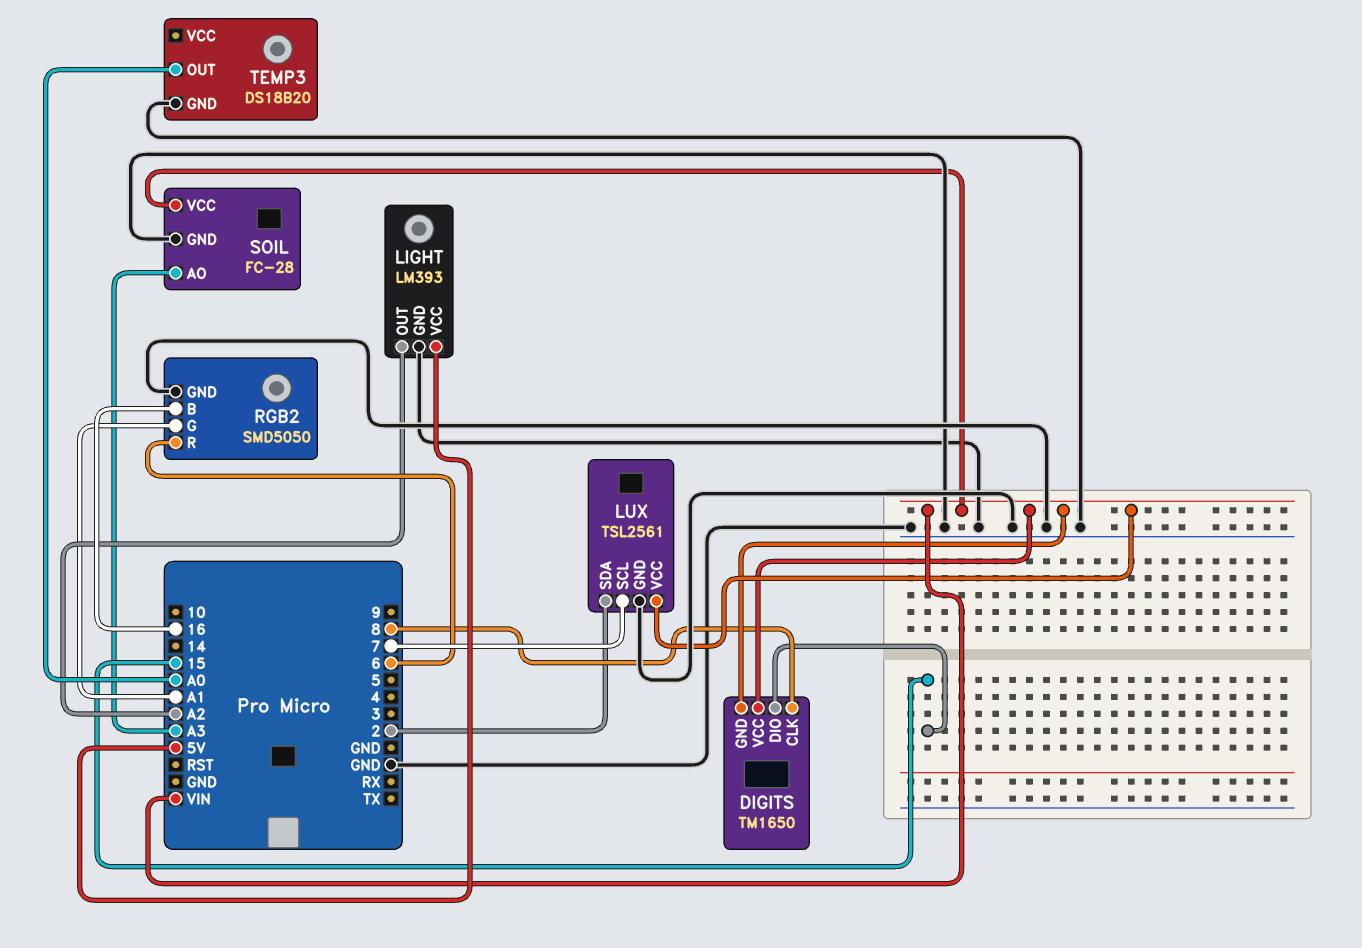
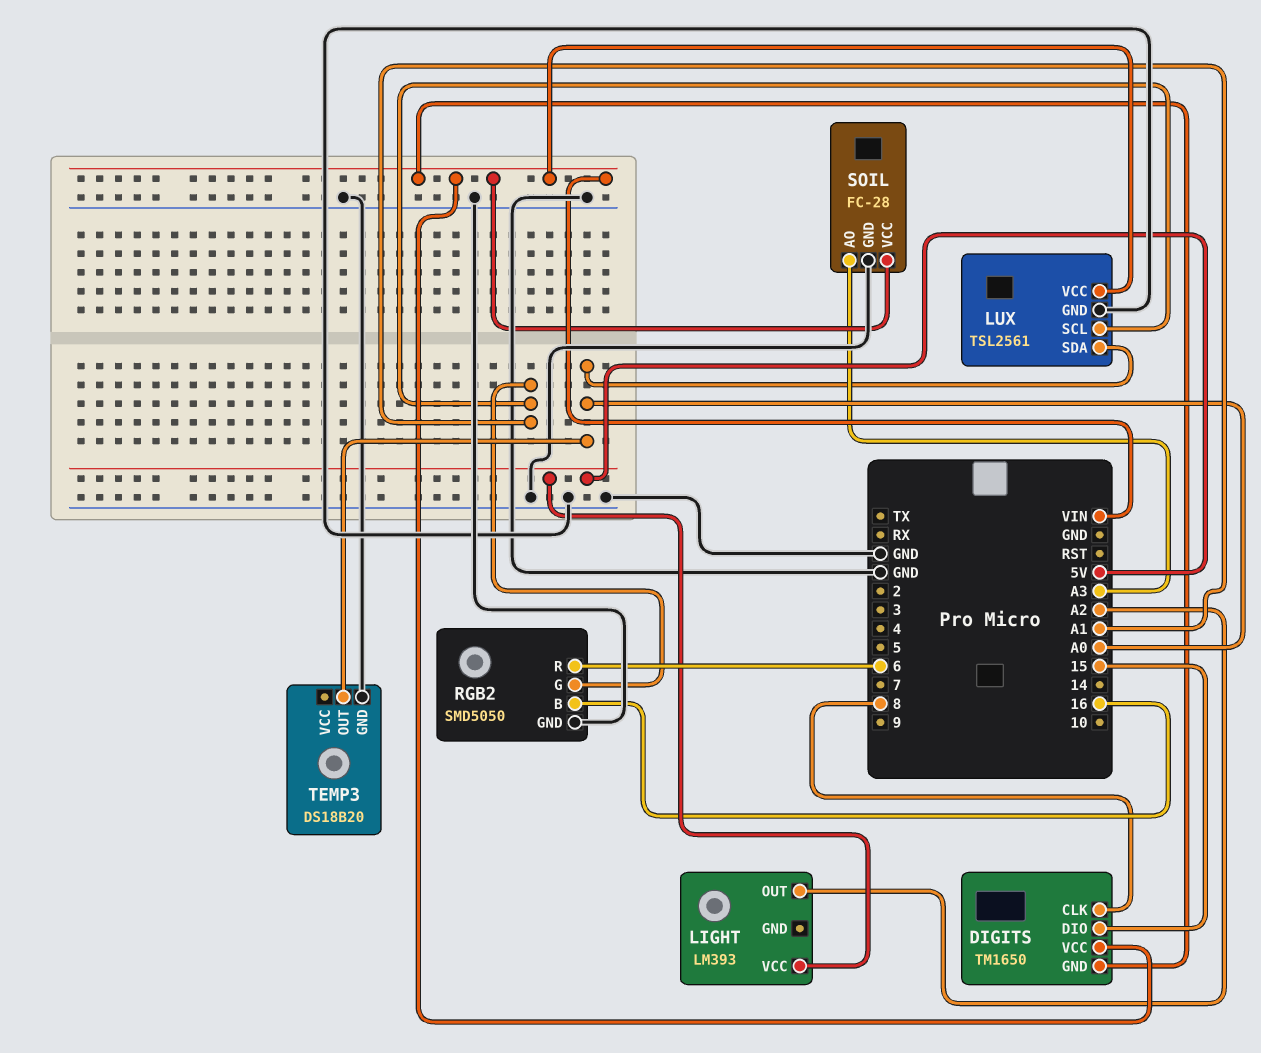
LIGHT pin GND: GND -> none
LUX pin SCL: 7 -> A1
LUX pin SDA: 2 -> A0

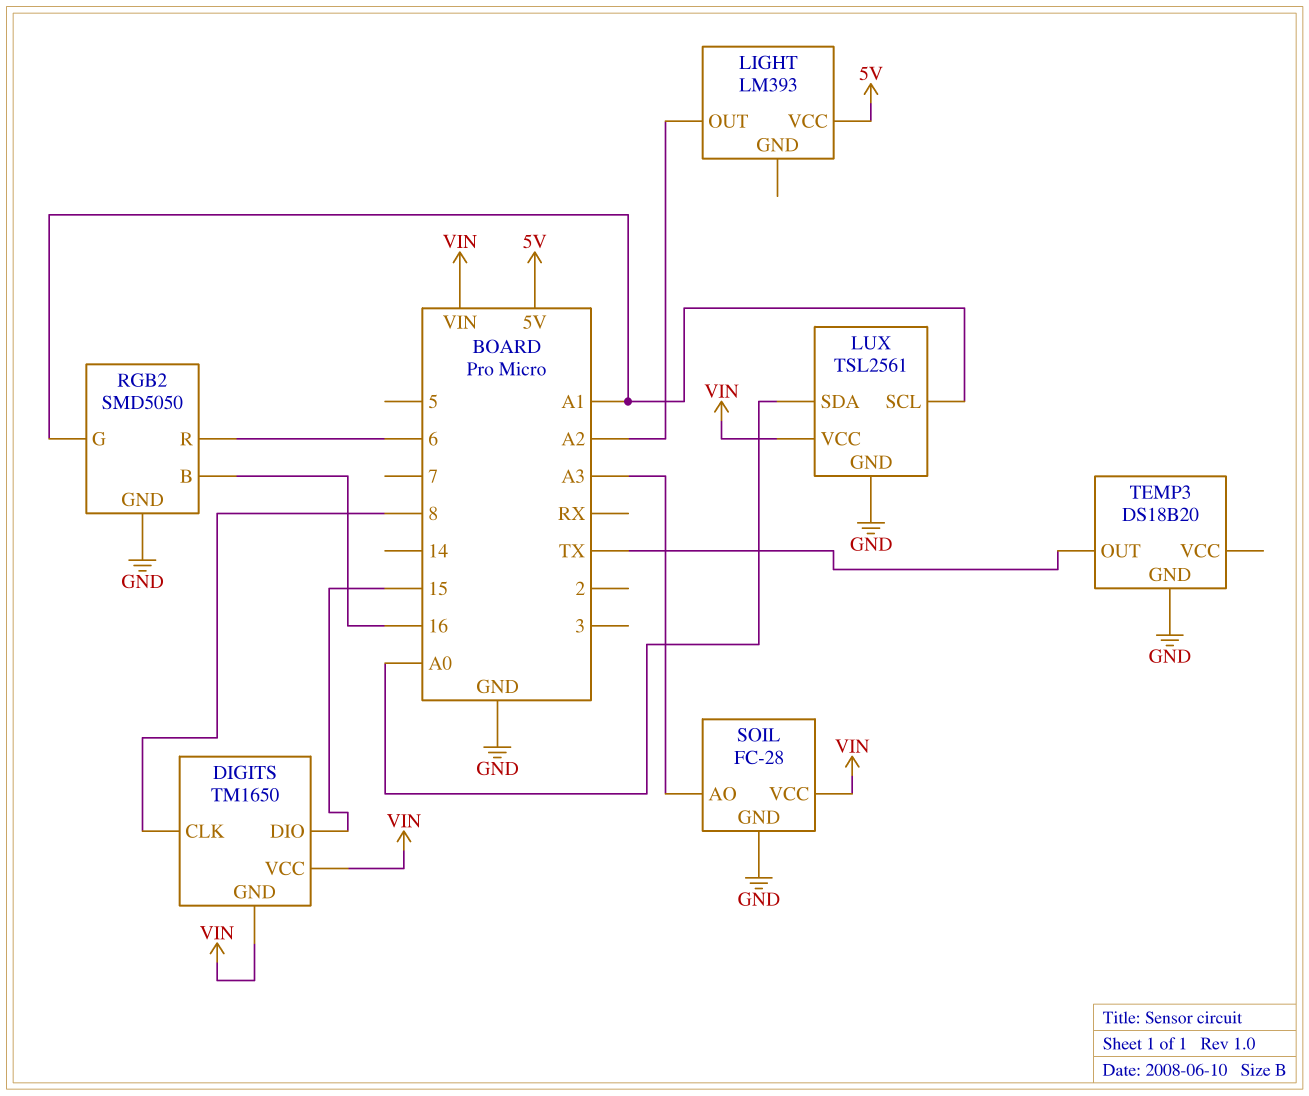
TEMP3 pin OUT: A0 -> TX

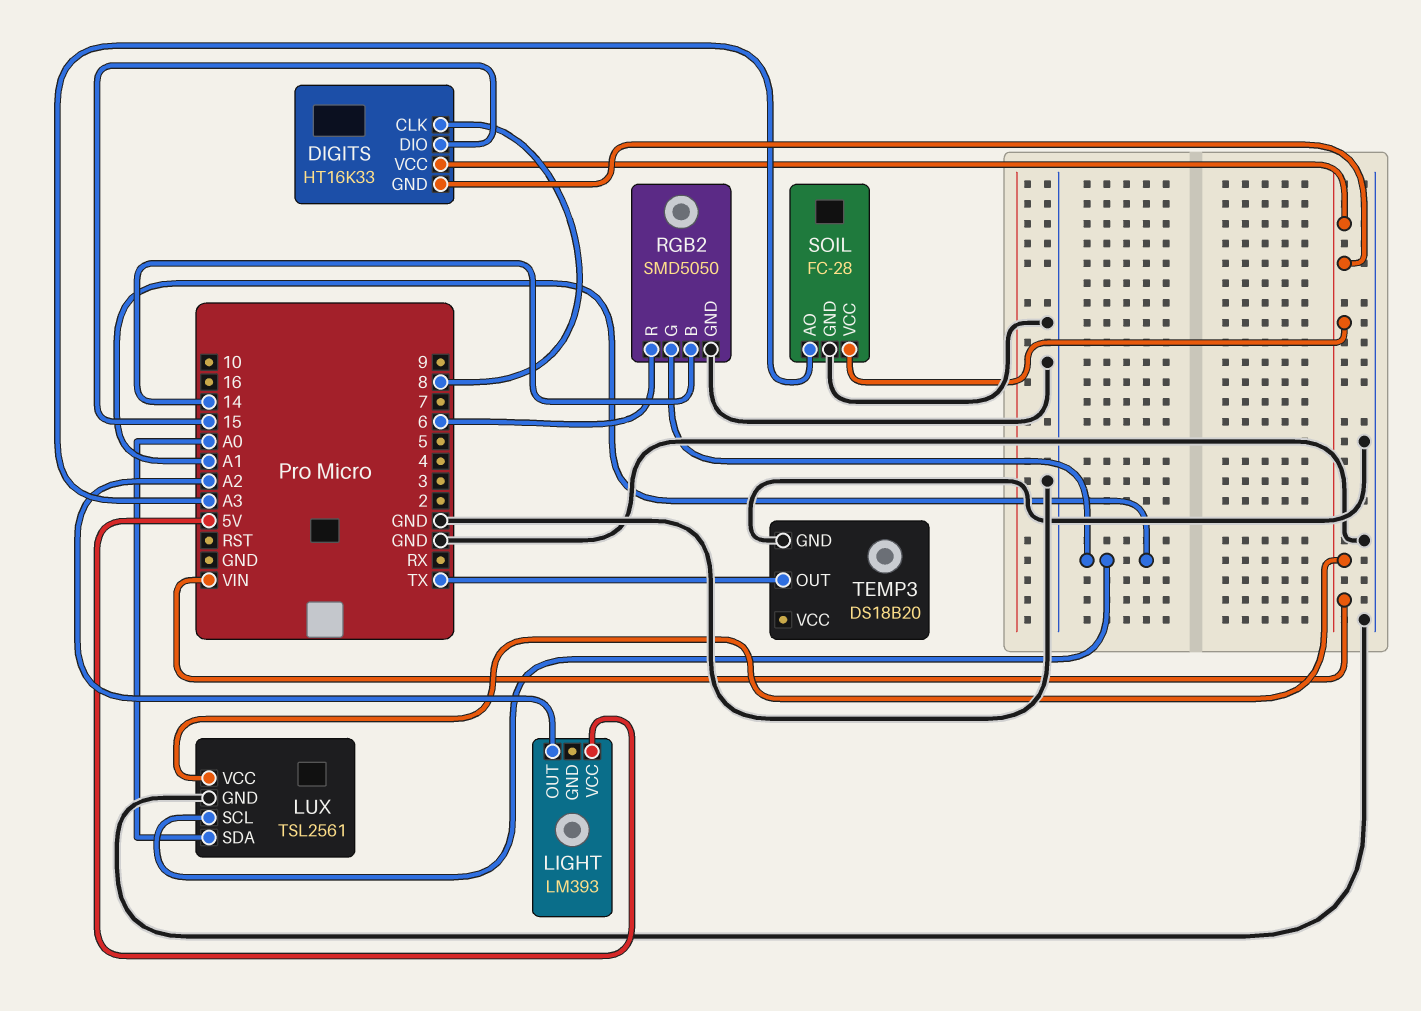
DIGITS: TM1650 -> HT16K33
RGB2 pin B: 16 -> 14

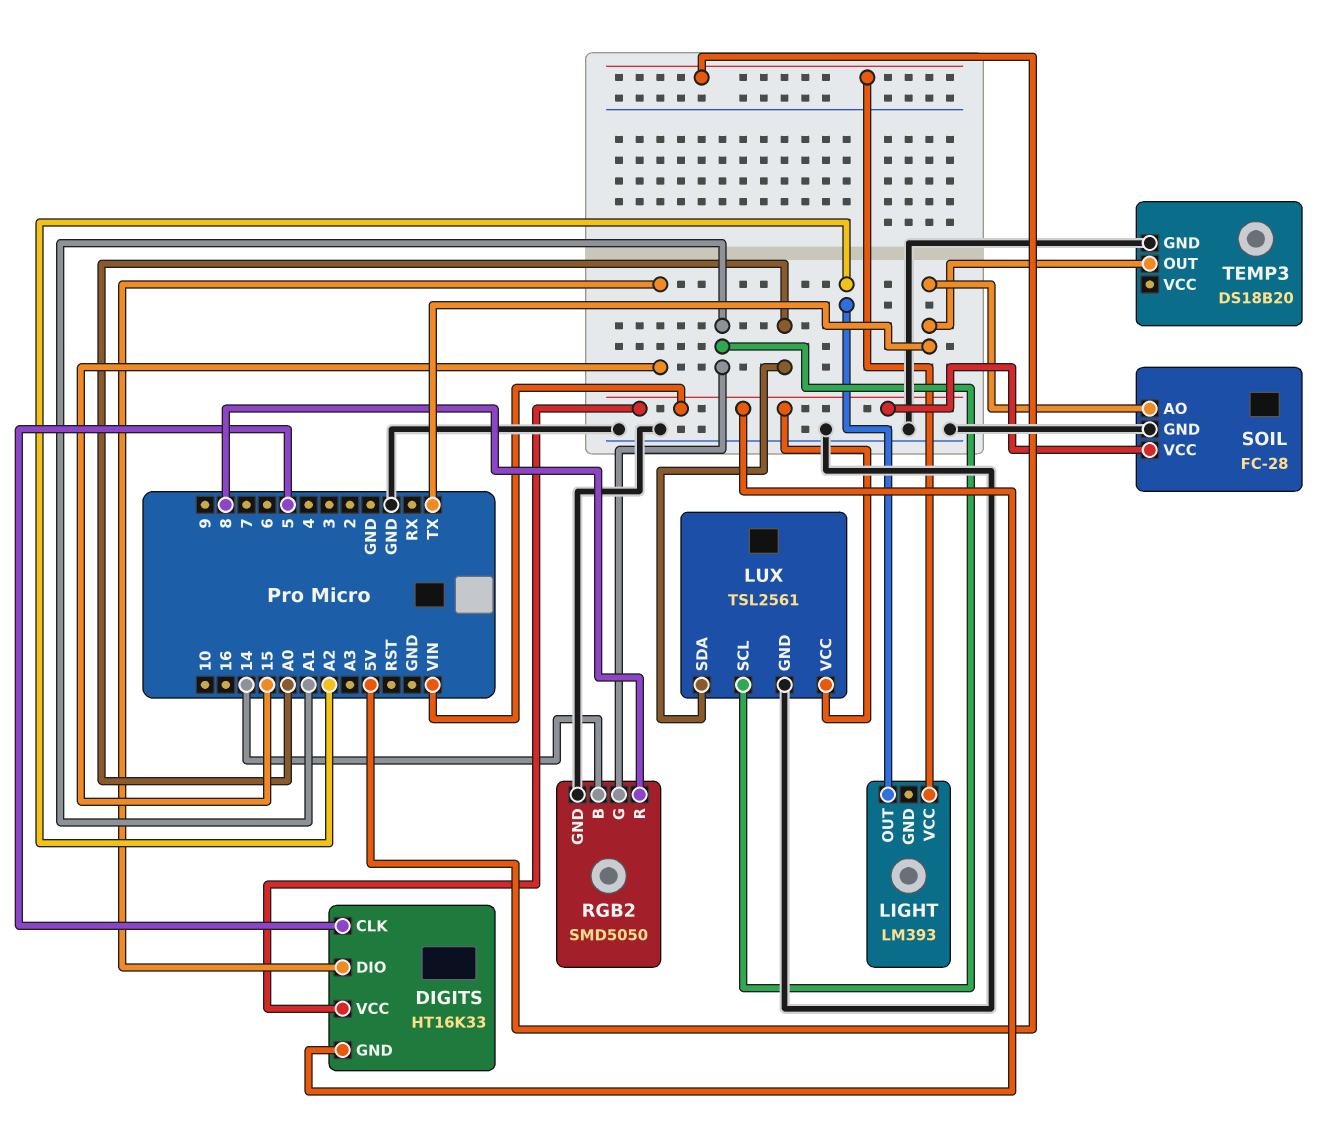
DIGITS pin CLK: 8 -> 5
RGB2 pin R: 6 -> 8
SOIL pin AO: A3 -> TX

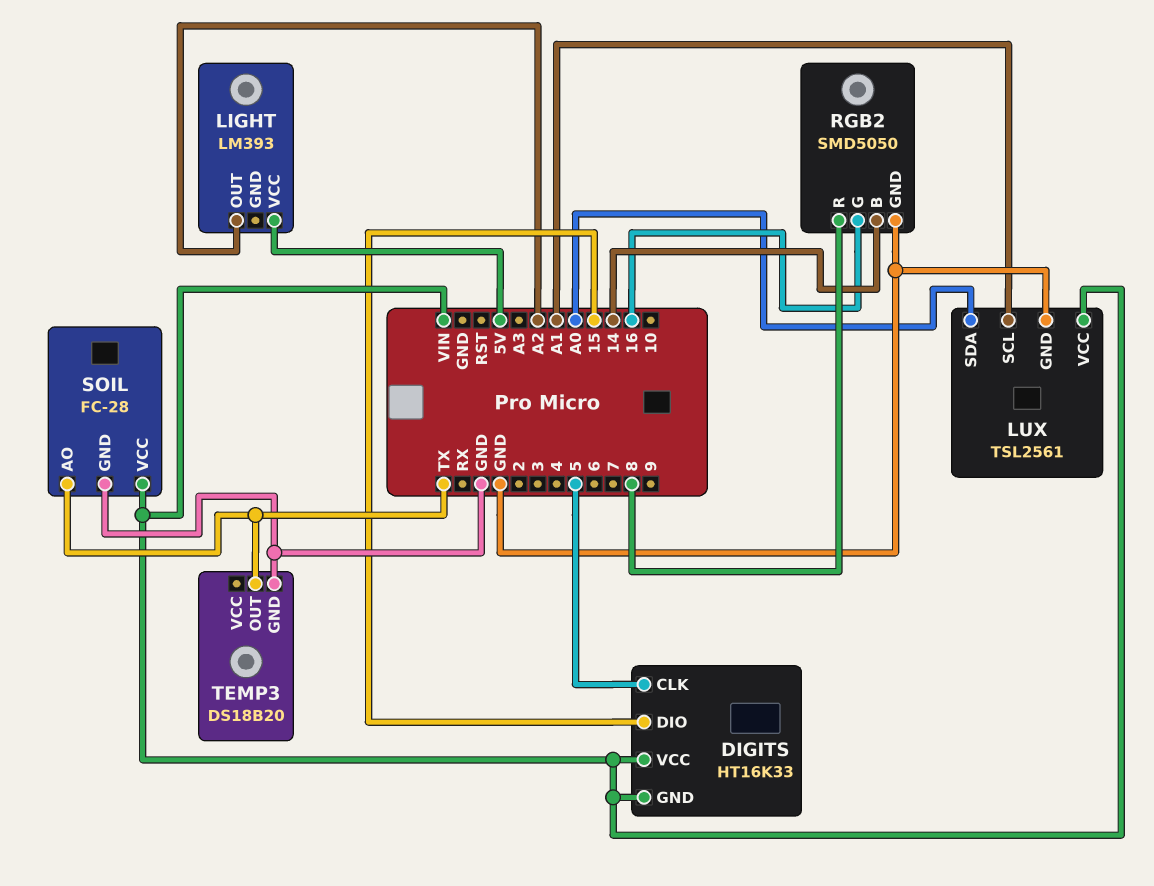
RGB2 pin G: A1 -> 16

